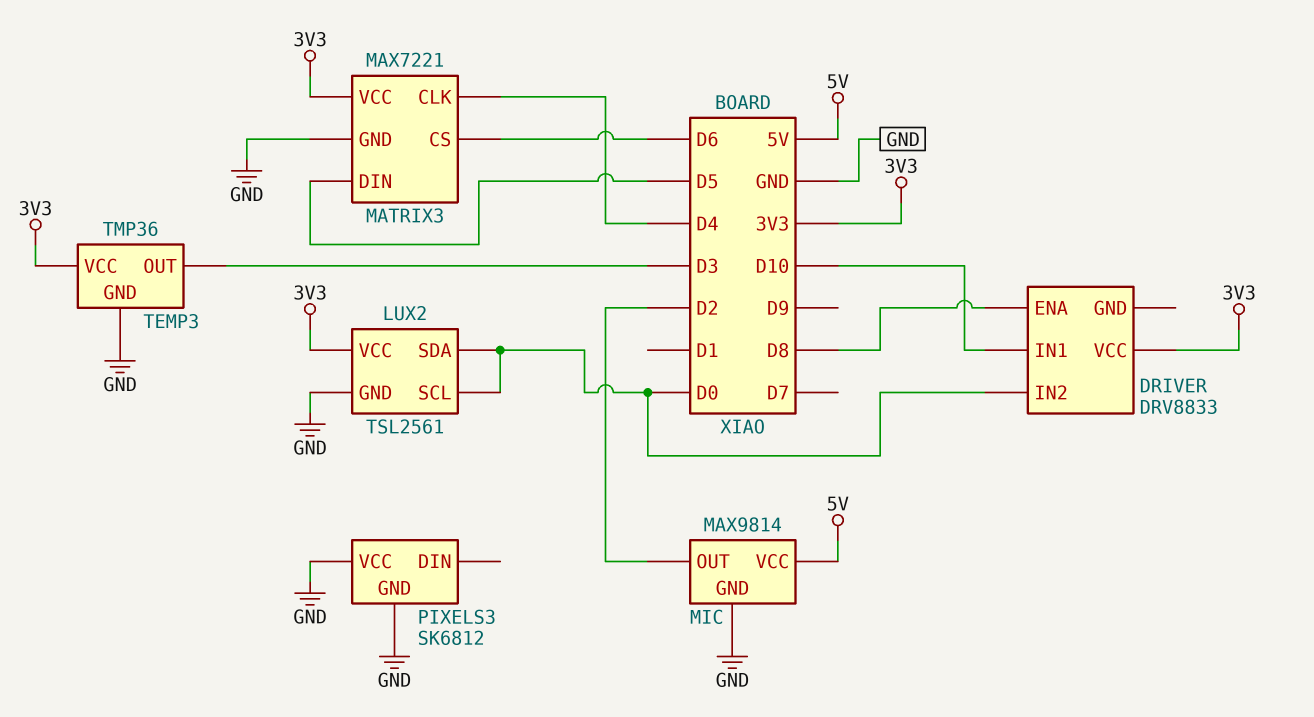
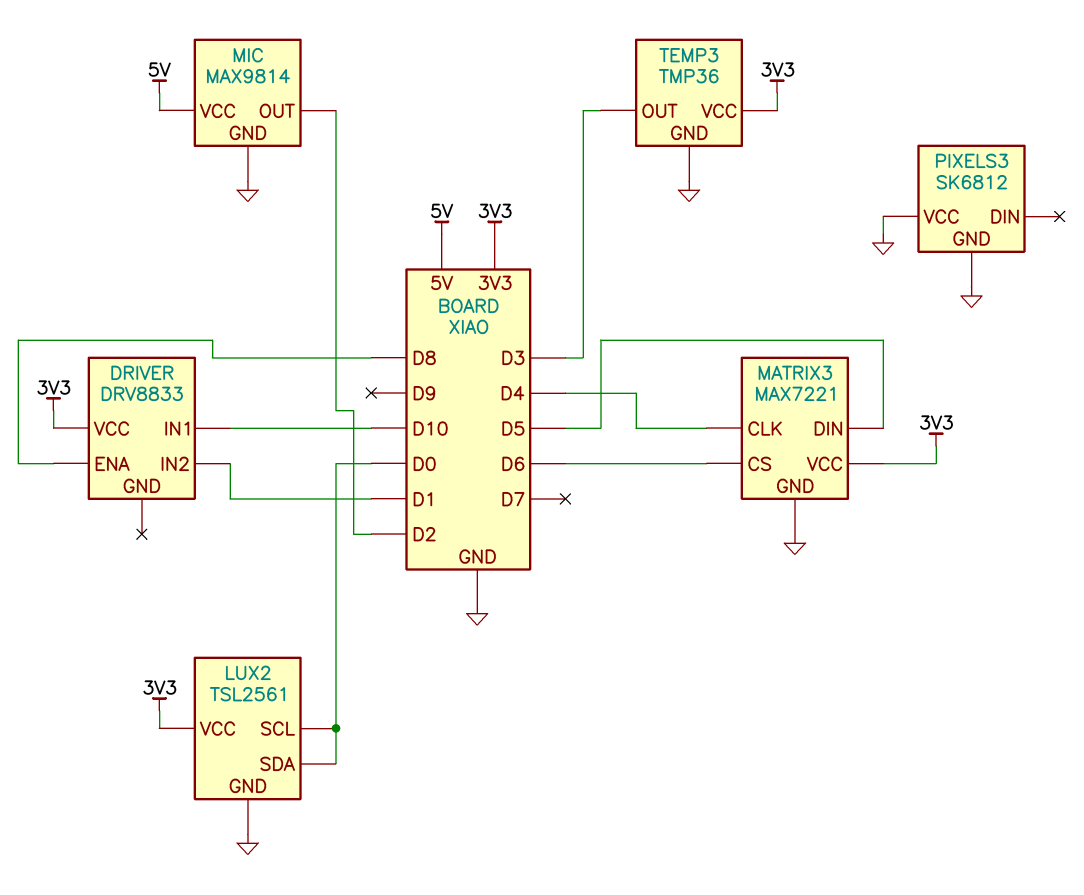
DRIVER pin IN2: D0 -> D1

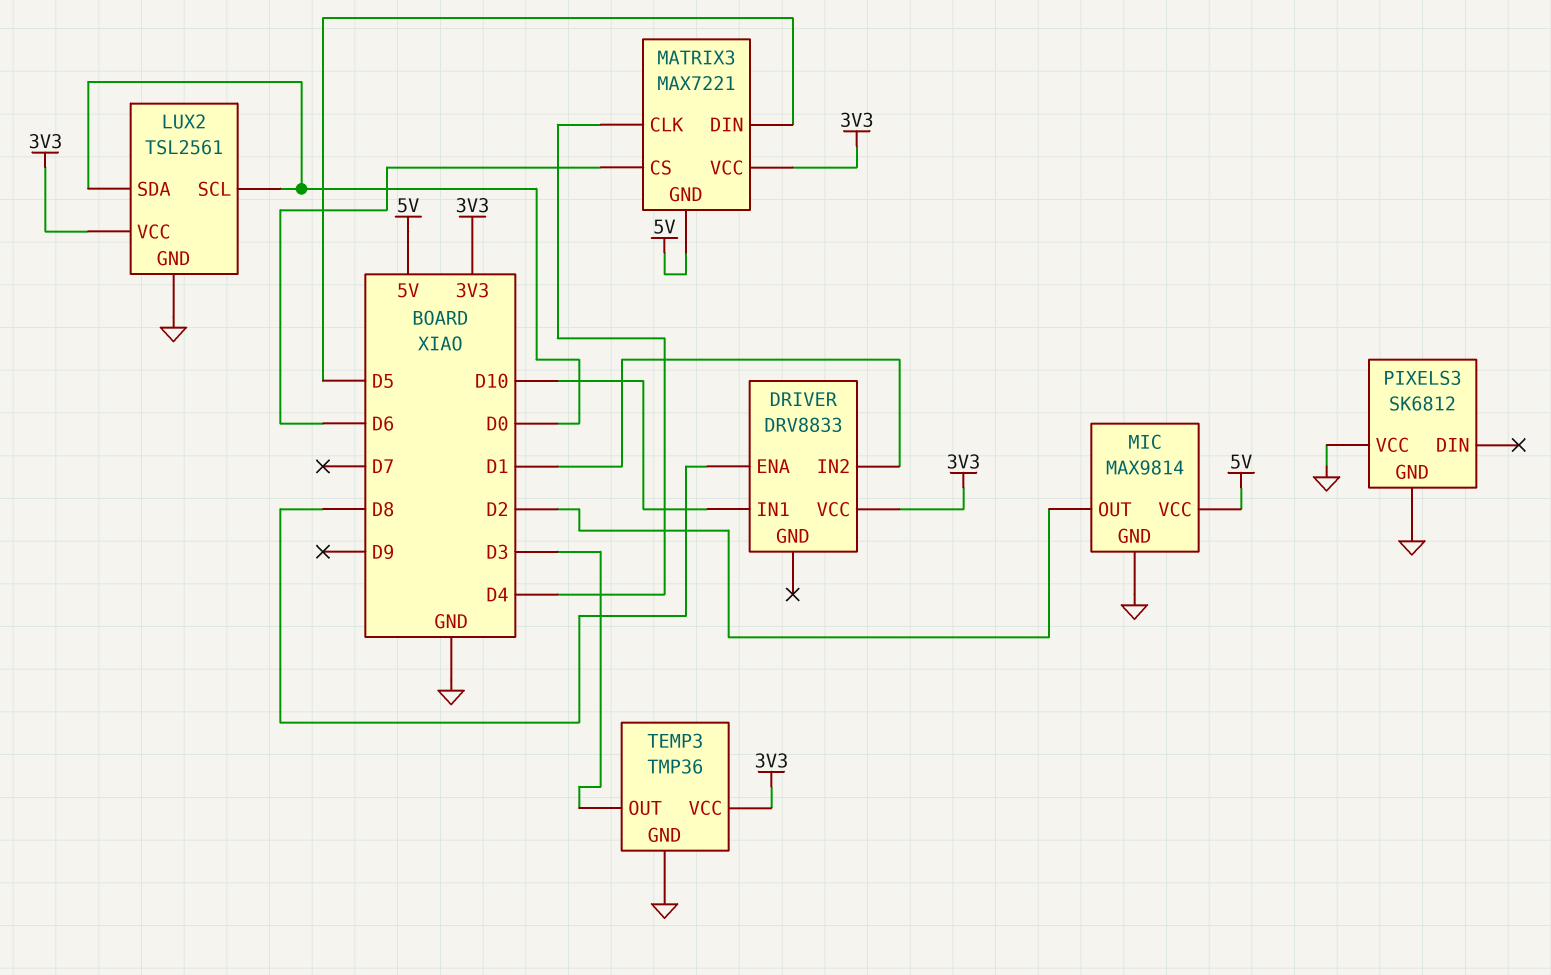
MATRIX3 pin GND: GND -> 5V

